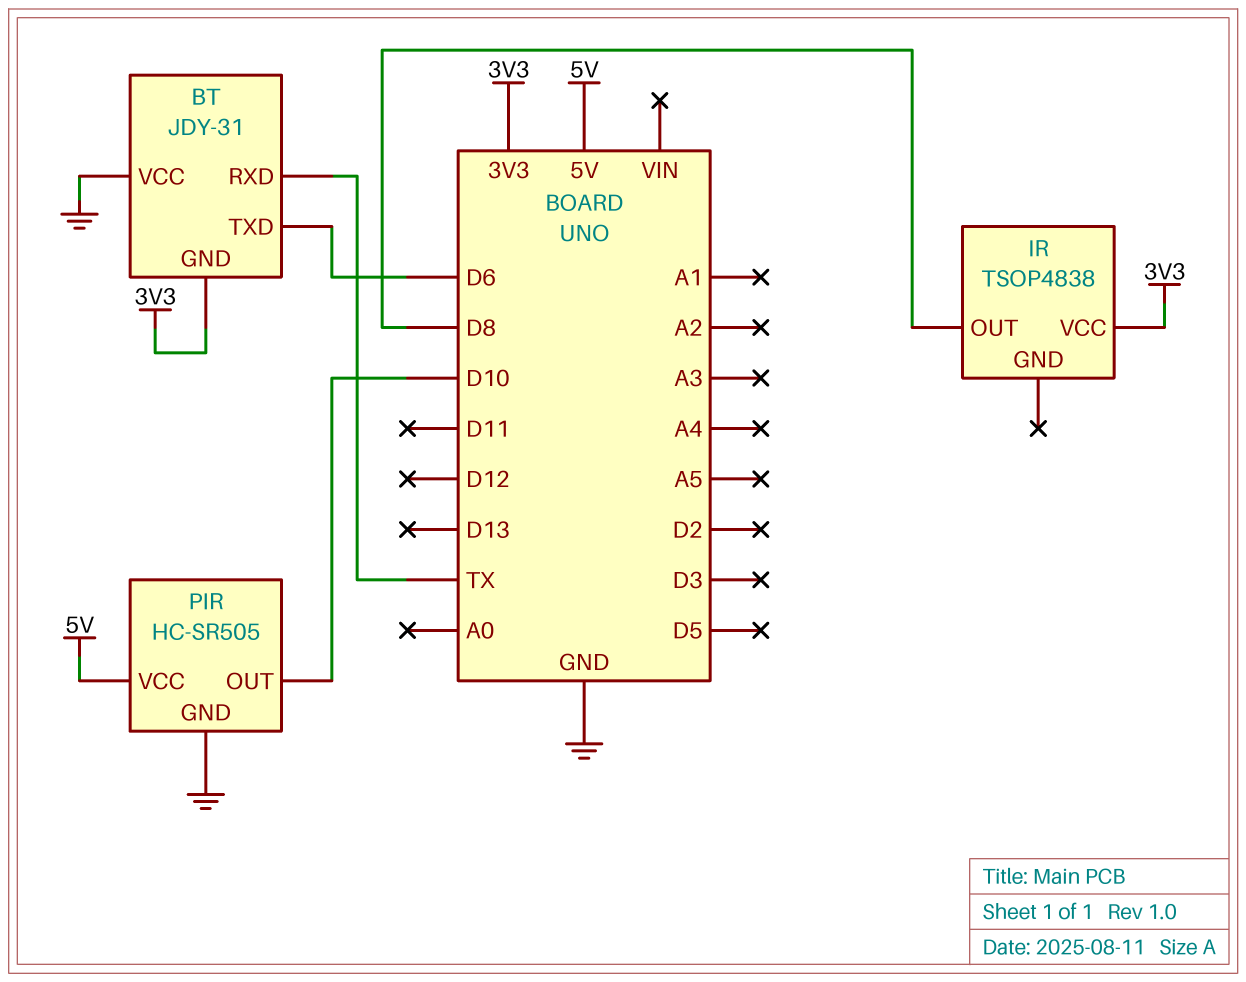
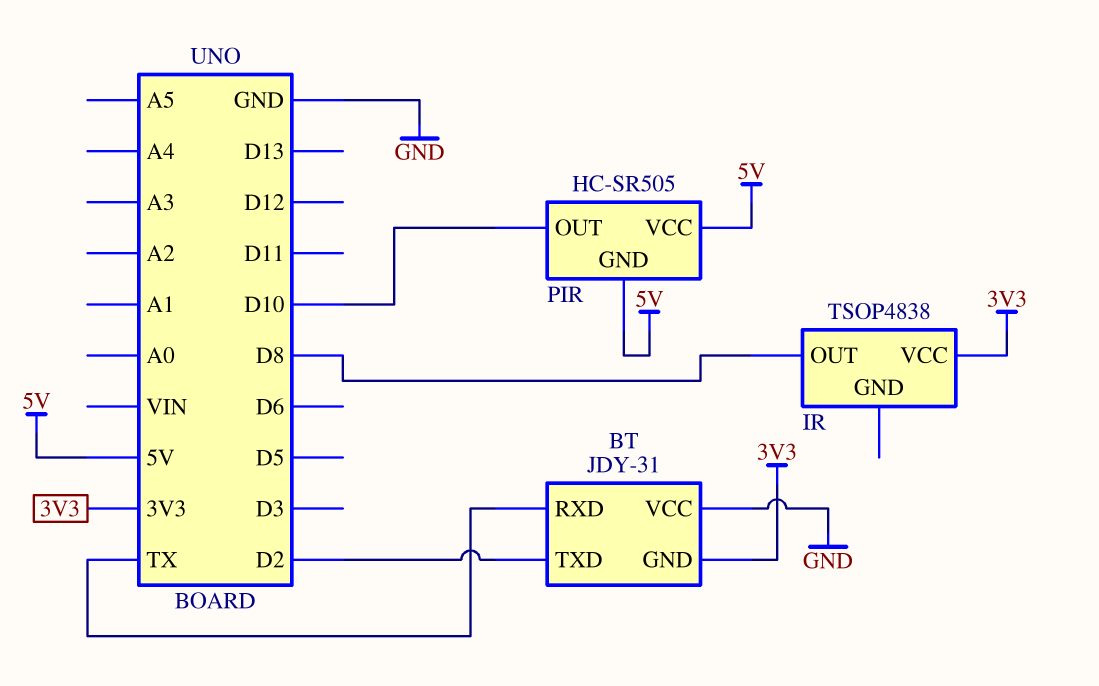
BT pin TXD: D6 -> D2
PIR pin GND: GND -> 5V

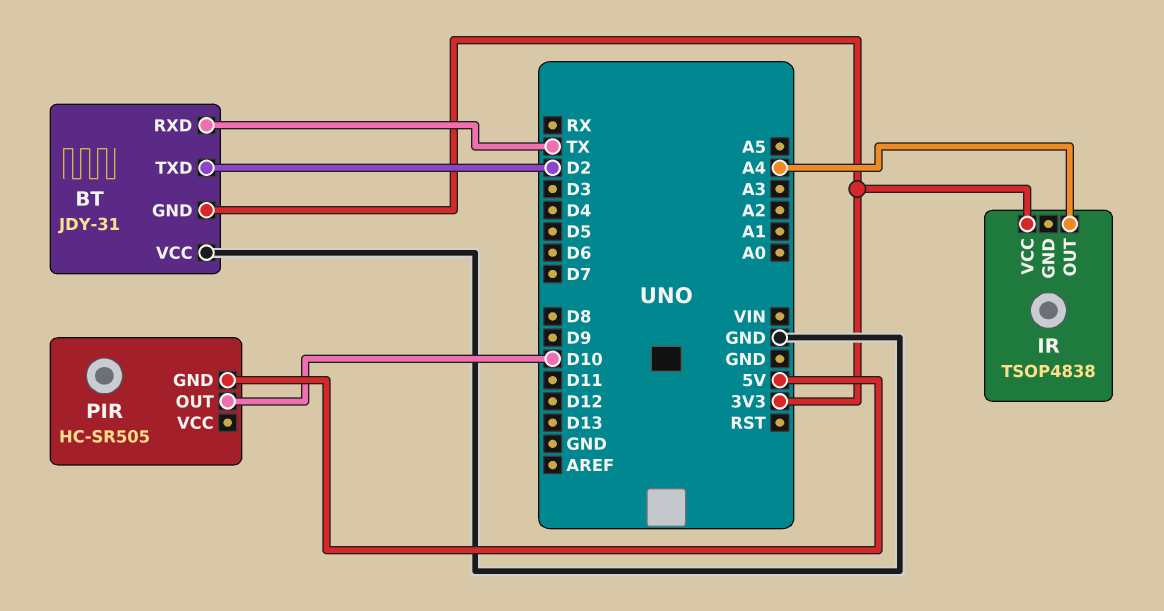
IR pin OUT: D8 -> A4
PIR pin VCC: 5V -> none

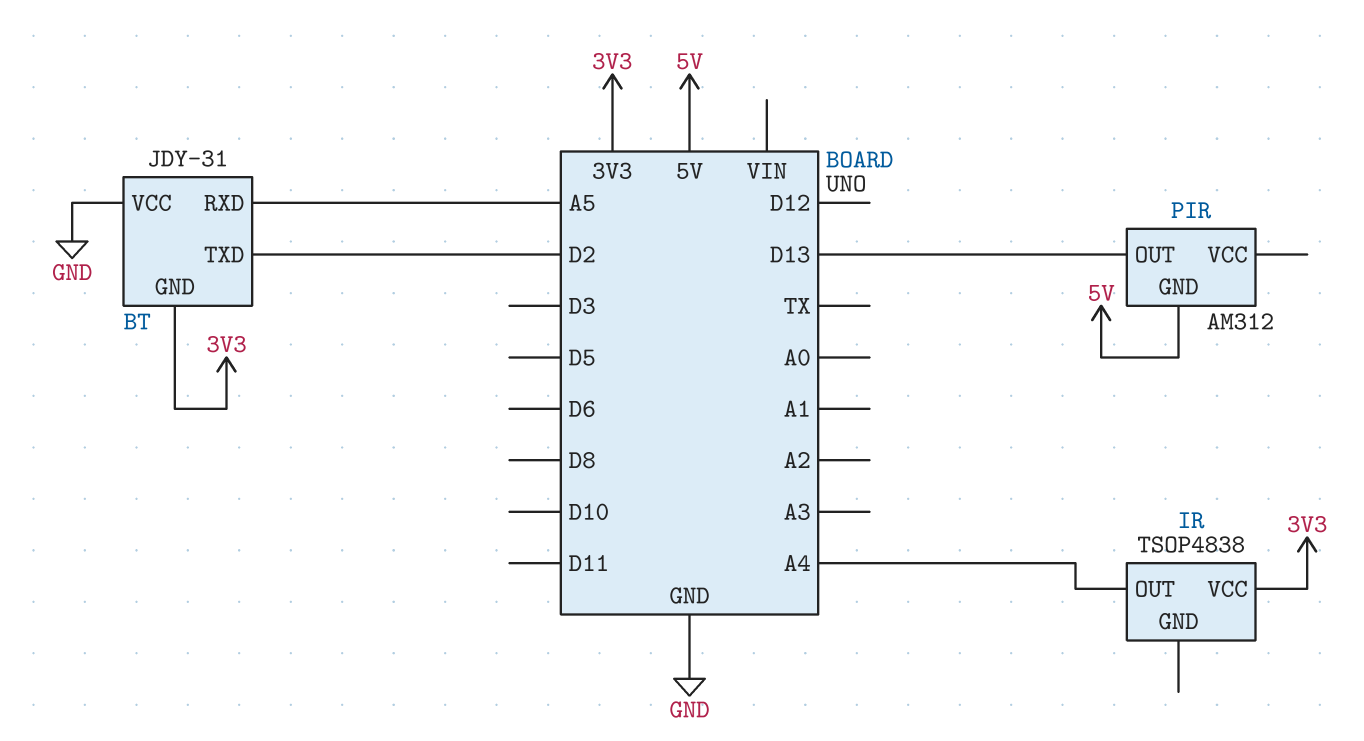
BT pin RXD: TX -> A5
PIR: HC-SR505 -> AM312
PIR pin OUT: D10 -> D13

